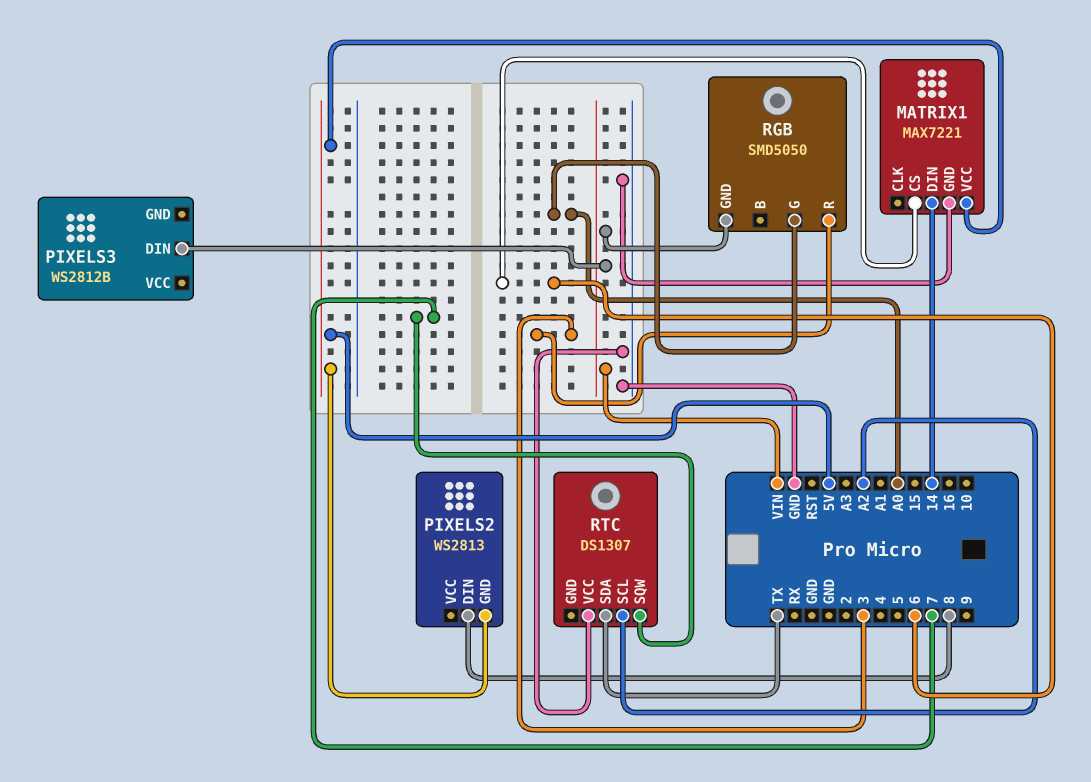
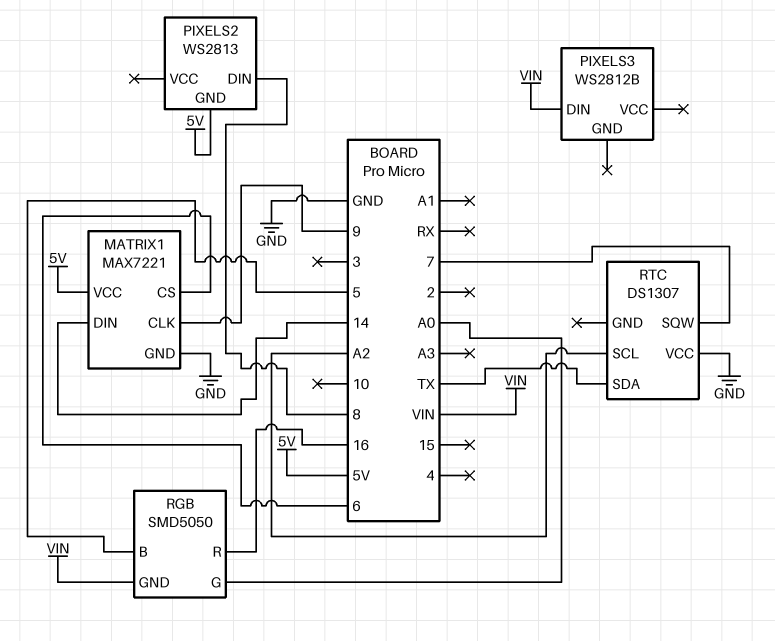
MATRIX1 pin CLK: none -> 9
RGB pin B: none -> 5
RGB pin R: 3 -> 16

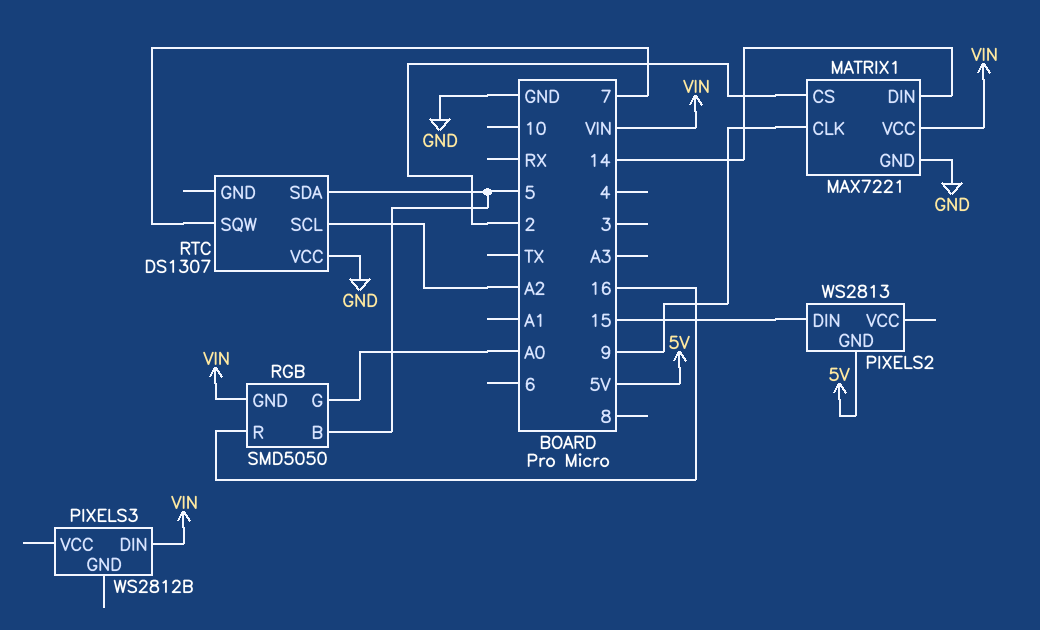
MATRIX1 pin CS: 6 -> 2
MATRIX1 pin VCC: 5V -> VIN
PIXELS2 pin DIN: 8 -> 15
RTC pin SDA: TX -> 5

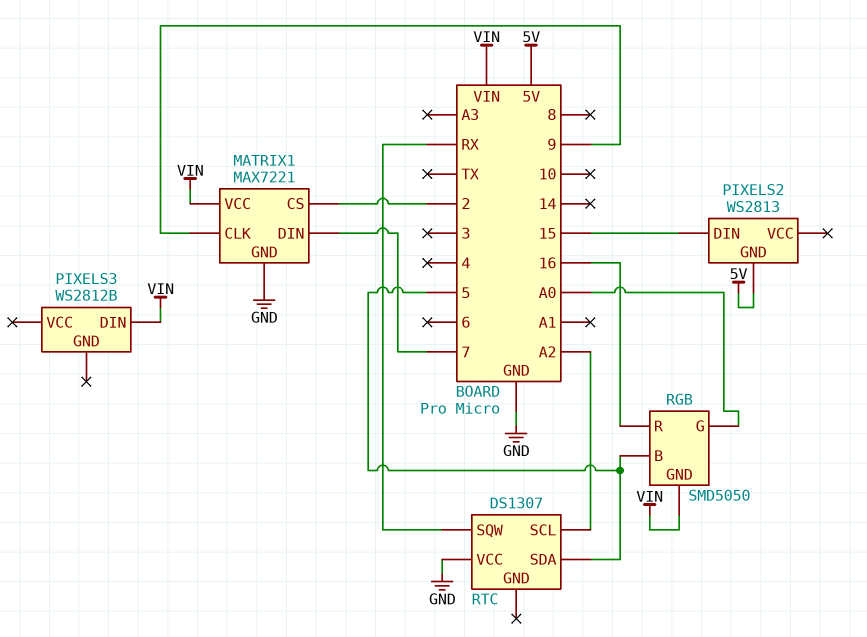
MATRIX1 pin DIN: 14 -> 7
RTC pin SQW: 7 -> RX

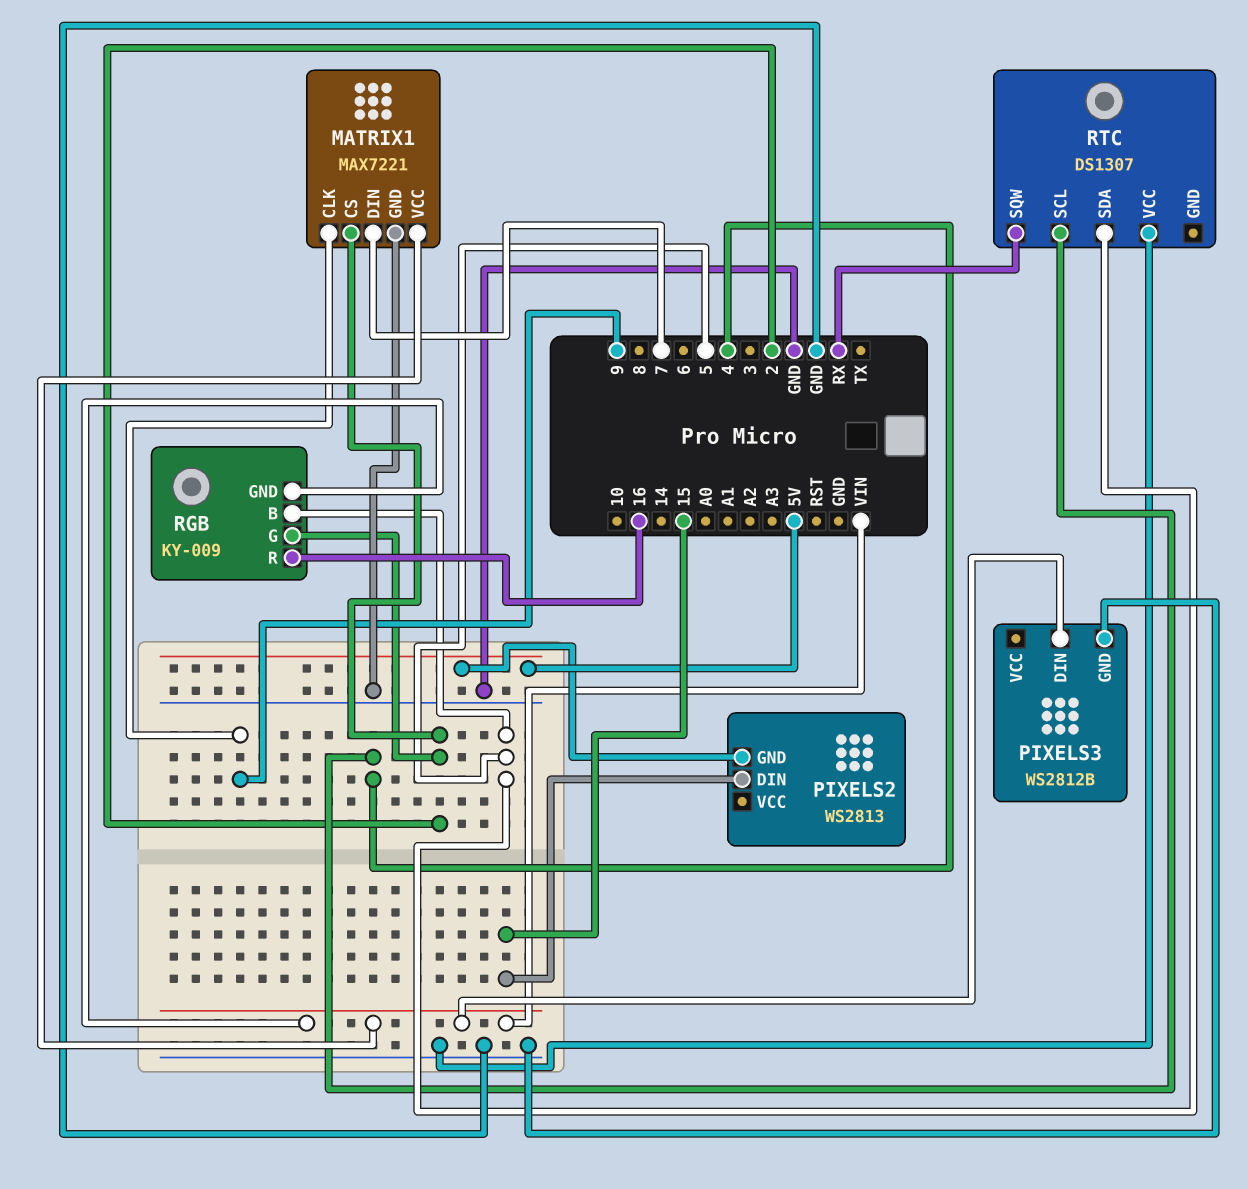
PIXELS3 pin GND: none -> GND
RGB: SMD5050 -> KY-009
RGB pin G: A0 -> 2
RTC pin SCL: A2 -> 4

